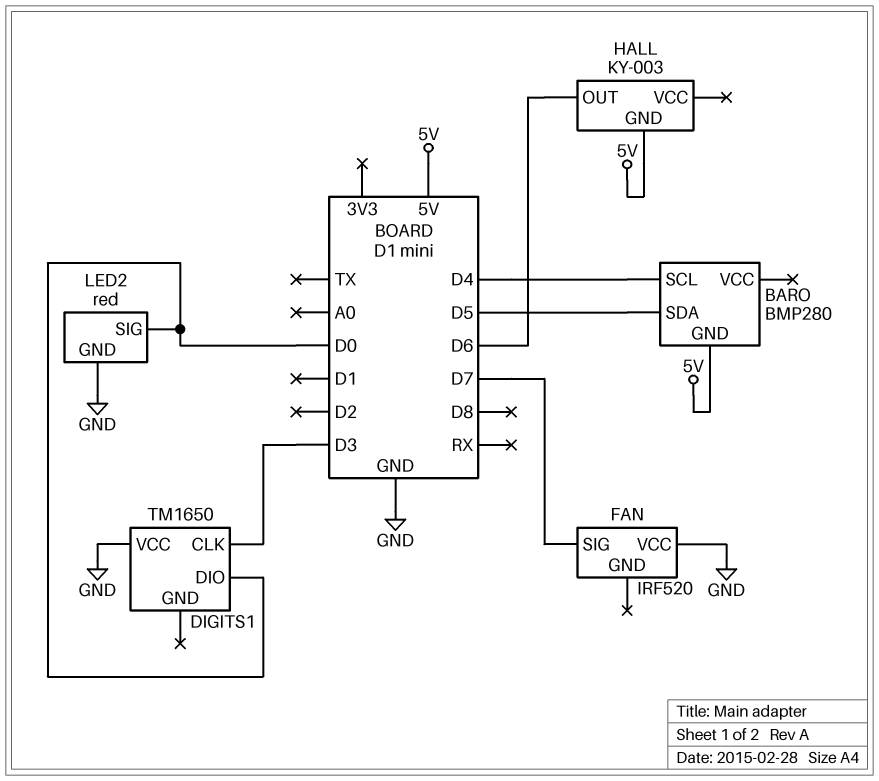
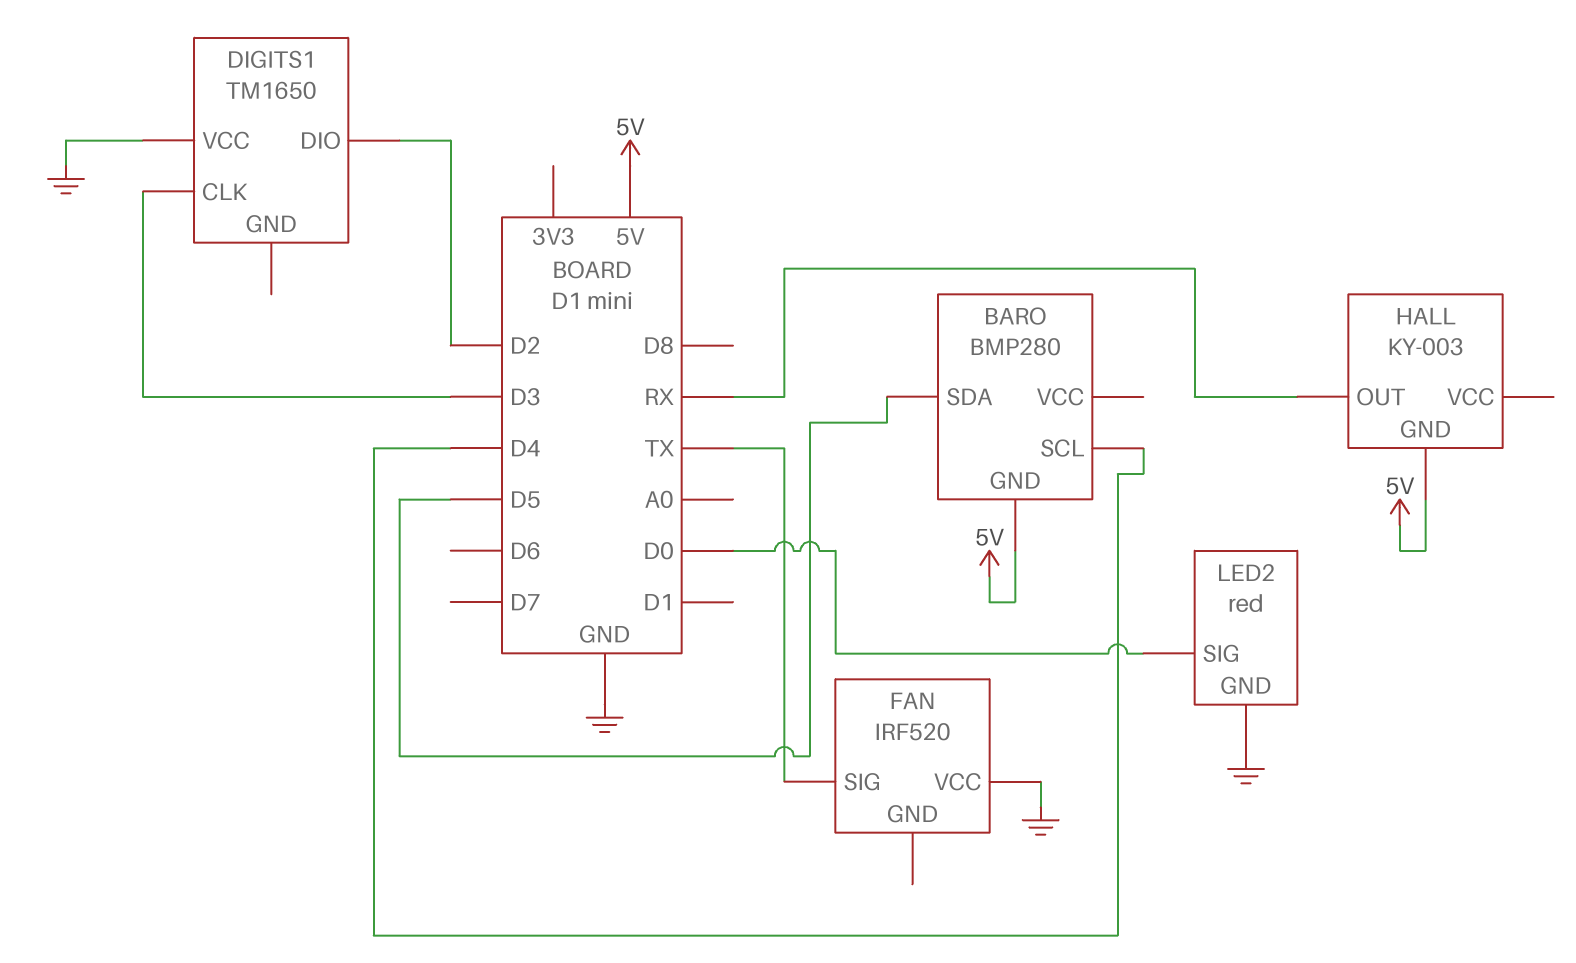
DIGITS1 pin DIO: D0 -> D2
FAN pin SIG: D7 -> TX
HALL pin OUT: D6 -> RX

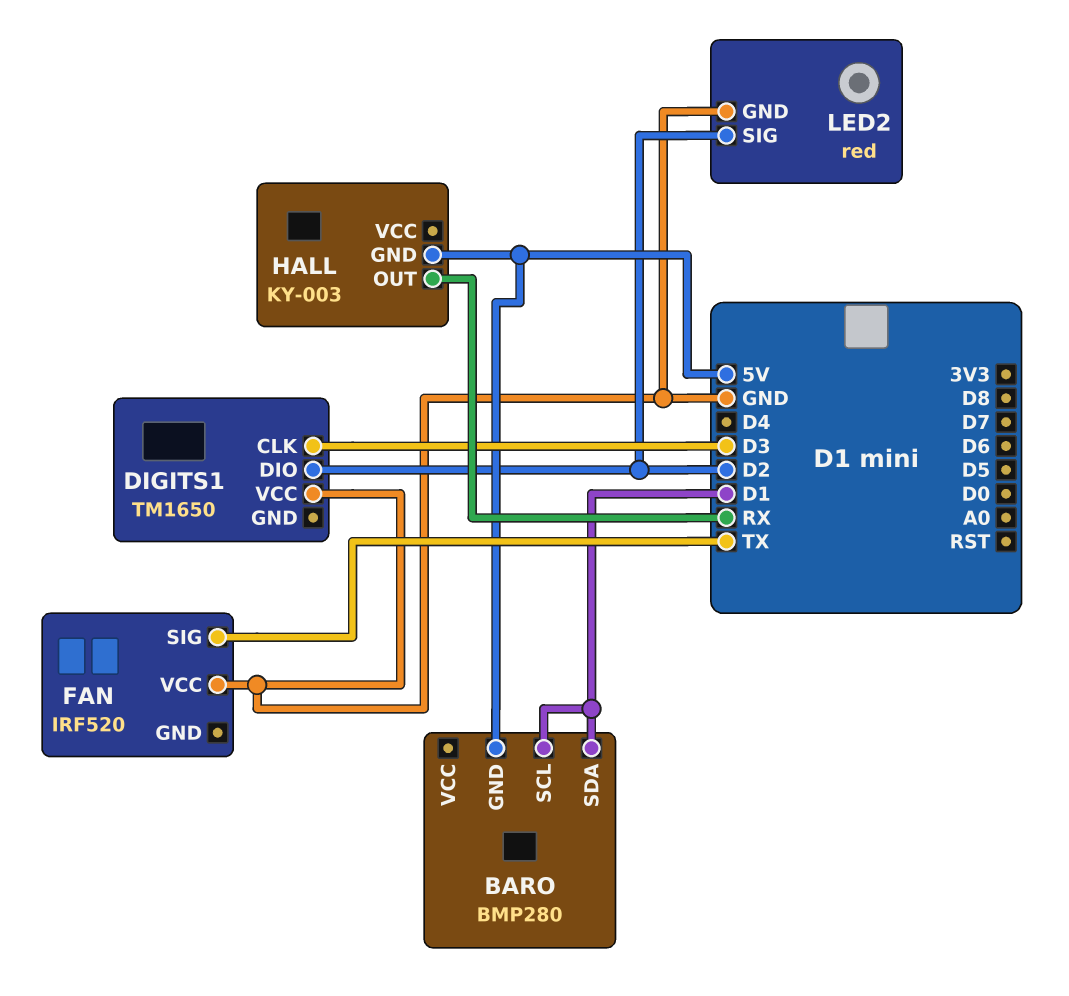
BARO pin SCL: D4 -> D1
BARO pin SDA: D5 -> D1
LED2 pin SIG: D0 -> D2

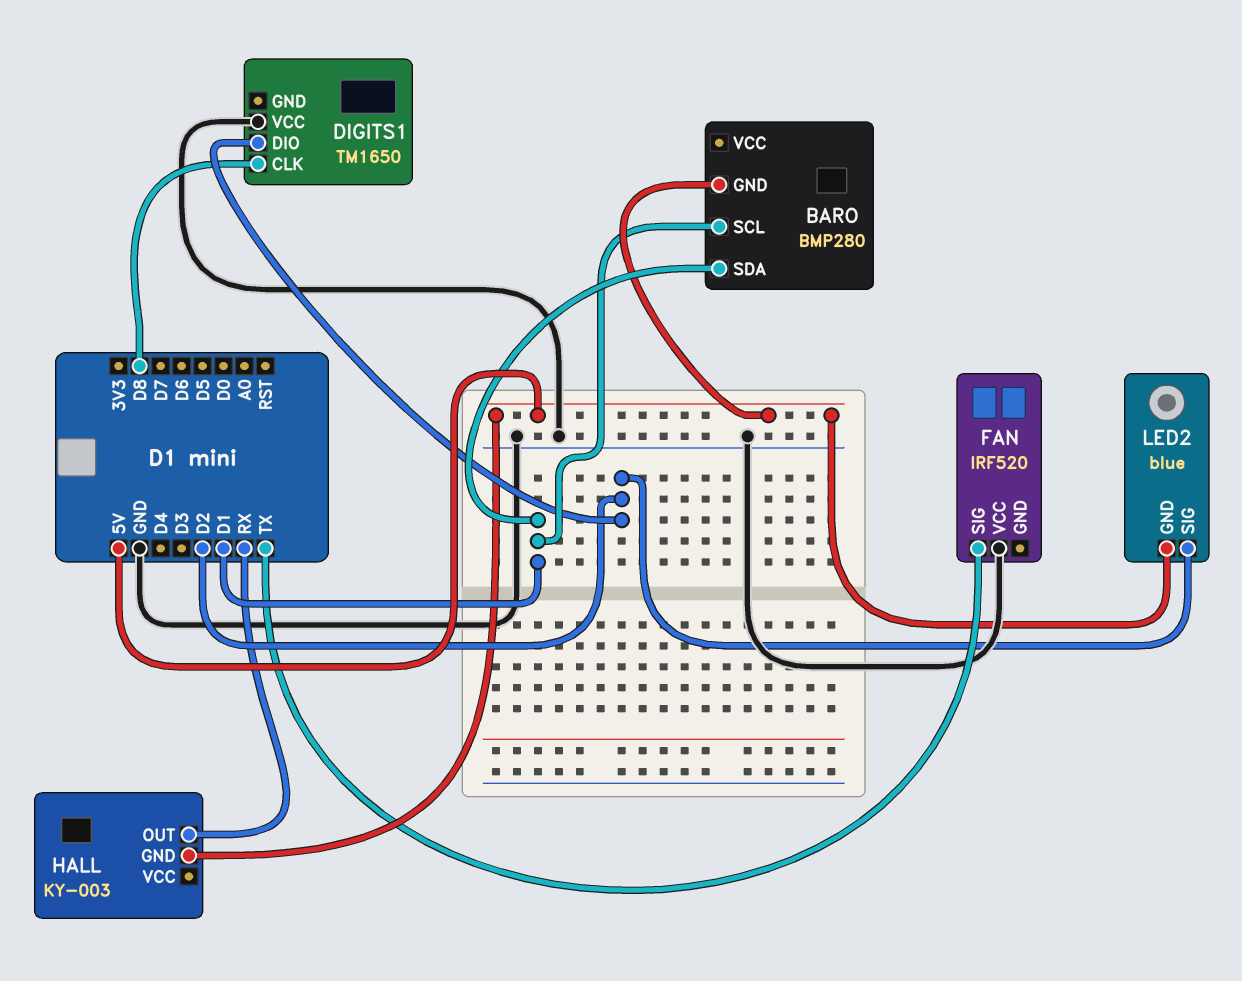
DIGITS1 pin CLK: D3 -> D8
LED2: red -> blue
LED2 pin GND: GND -> 5V

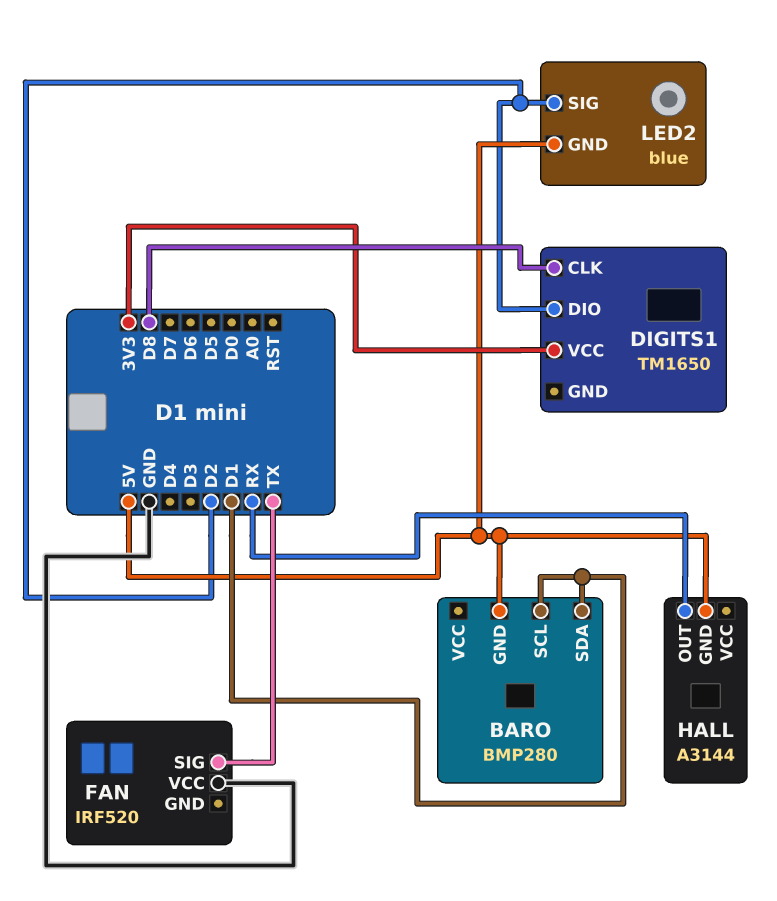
DIGITS1 pin VCC: GND -> 3V3
HALL: KY-003 -> A3144

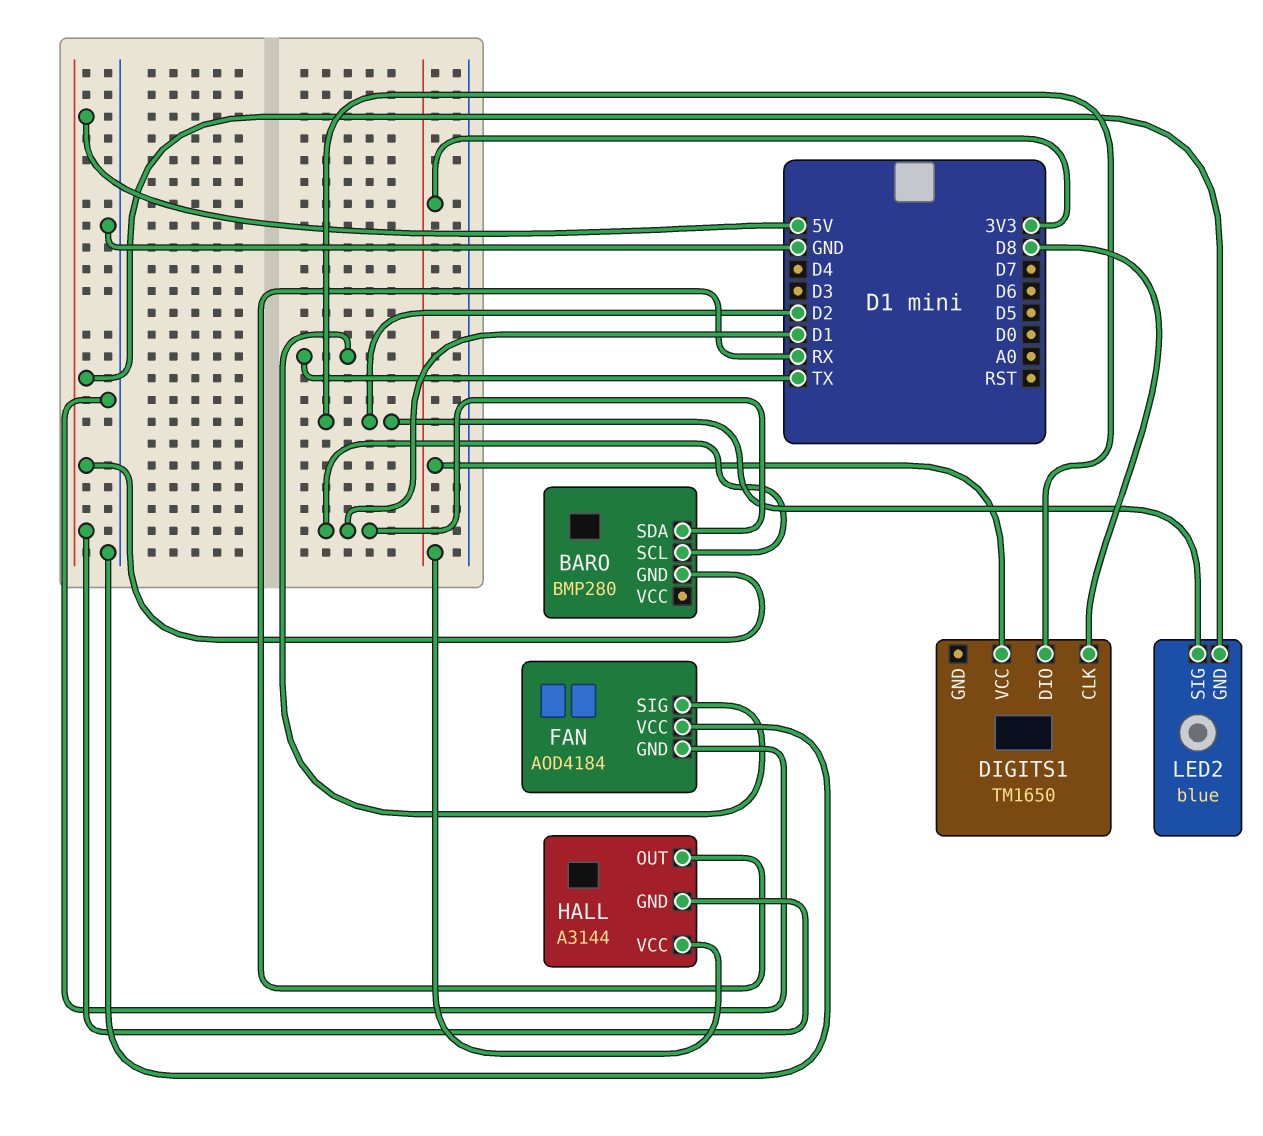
FAN: IRF520 -> AOD4184
FAN pin GND: none -> GND
HALL pin VCC: none -> 3V3

